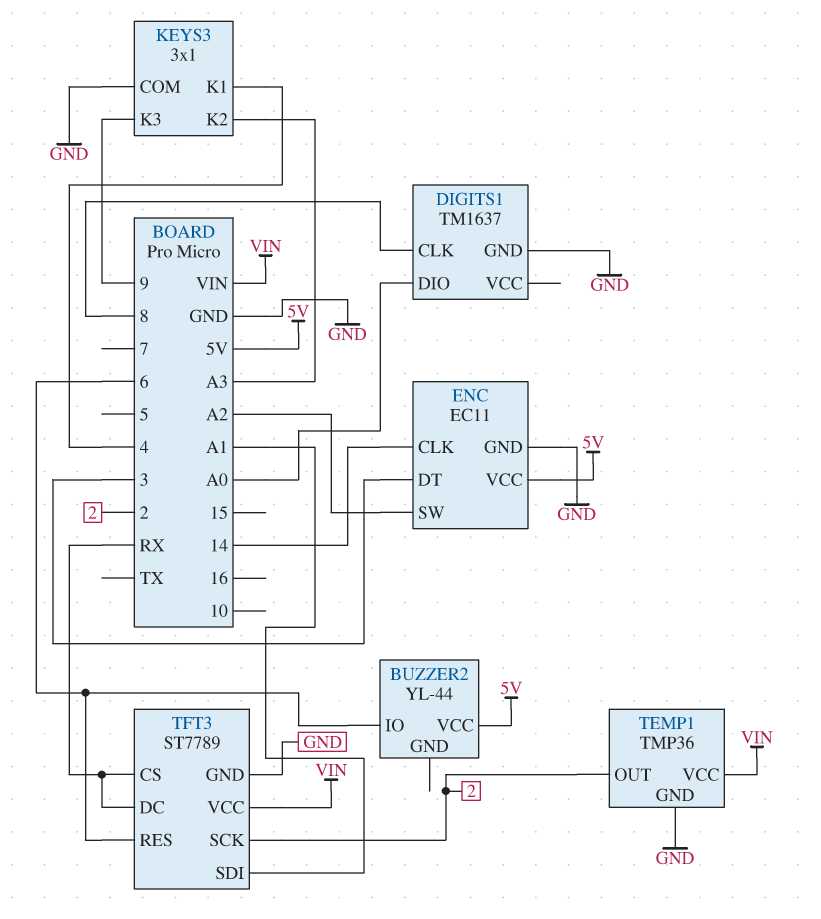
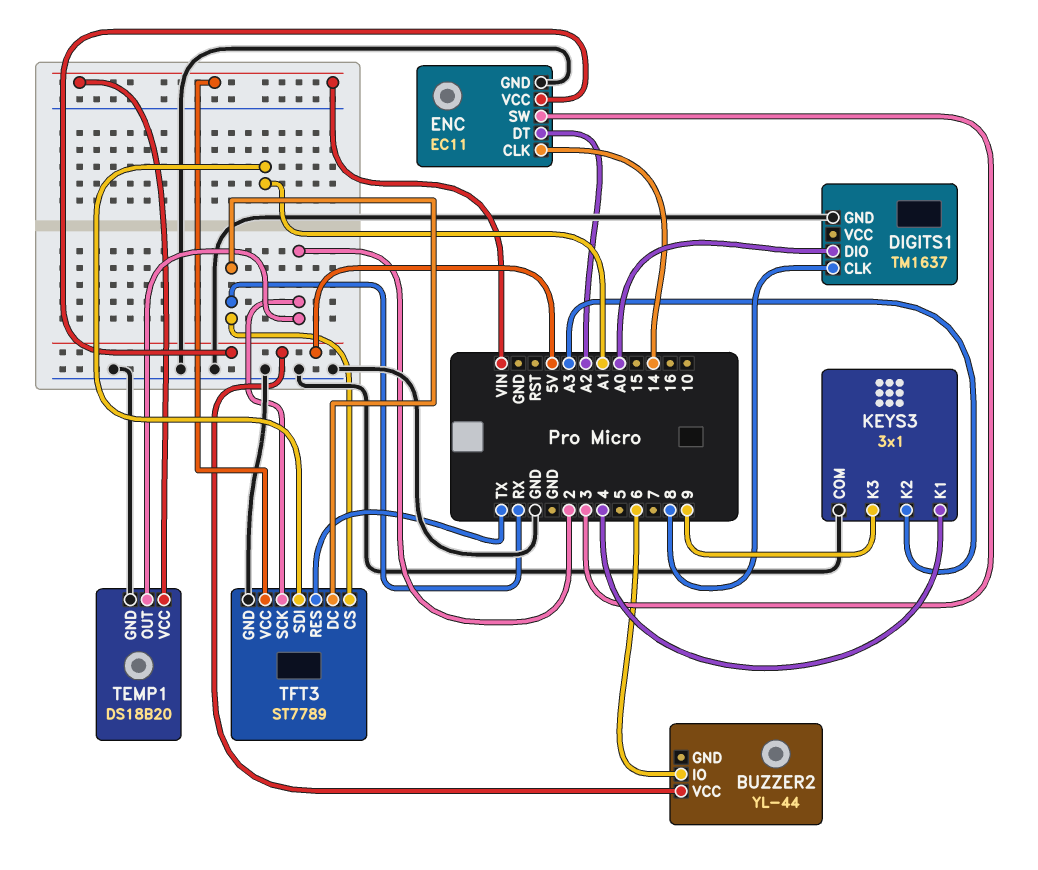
ENC pin DT: 3 -> A2
ENC pin SW: A2 -> 3
TEMP1: TMP36 -> DS18B20
TFT3 pin RES: 6 -> TX

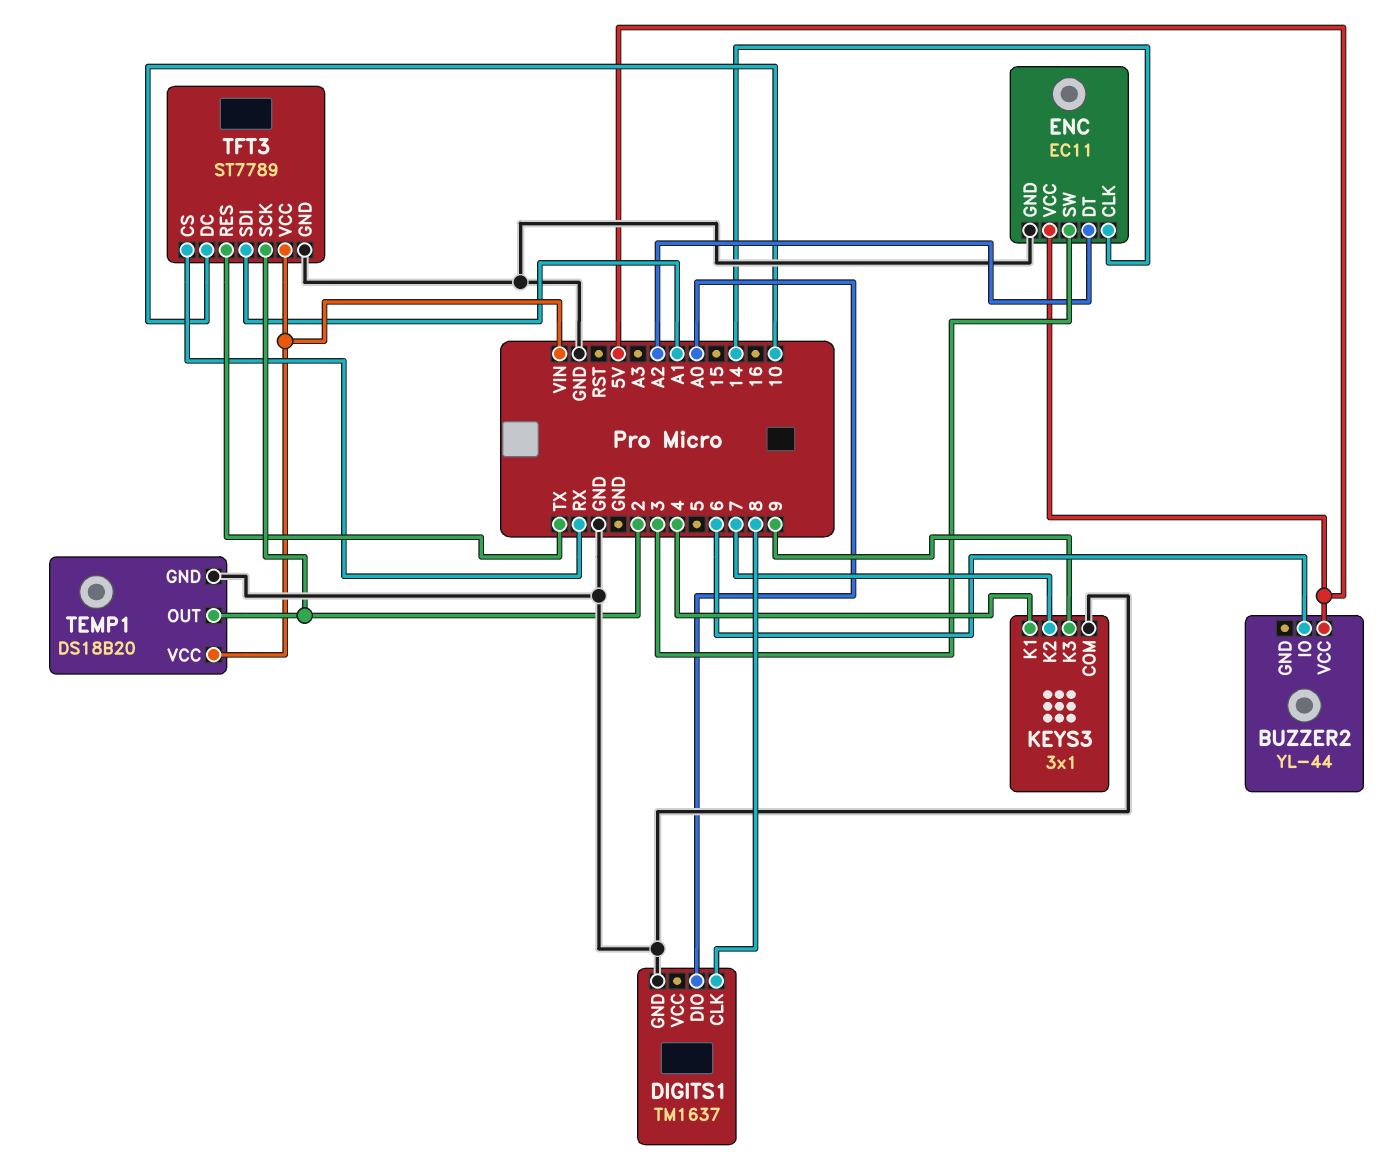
KEYS3 pin K2: A3 -> 7
TFT3 pin DC: RX -> 10

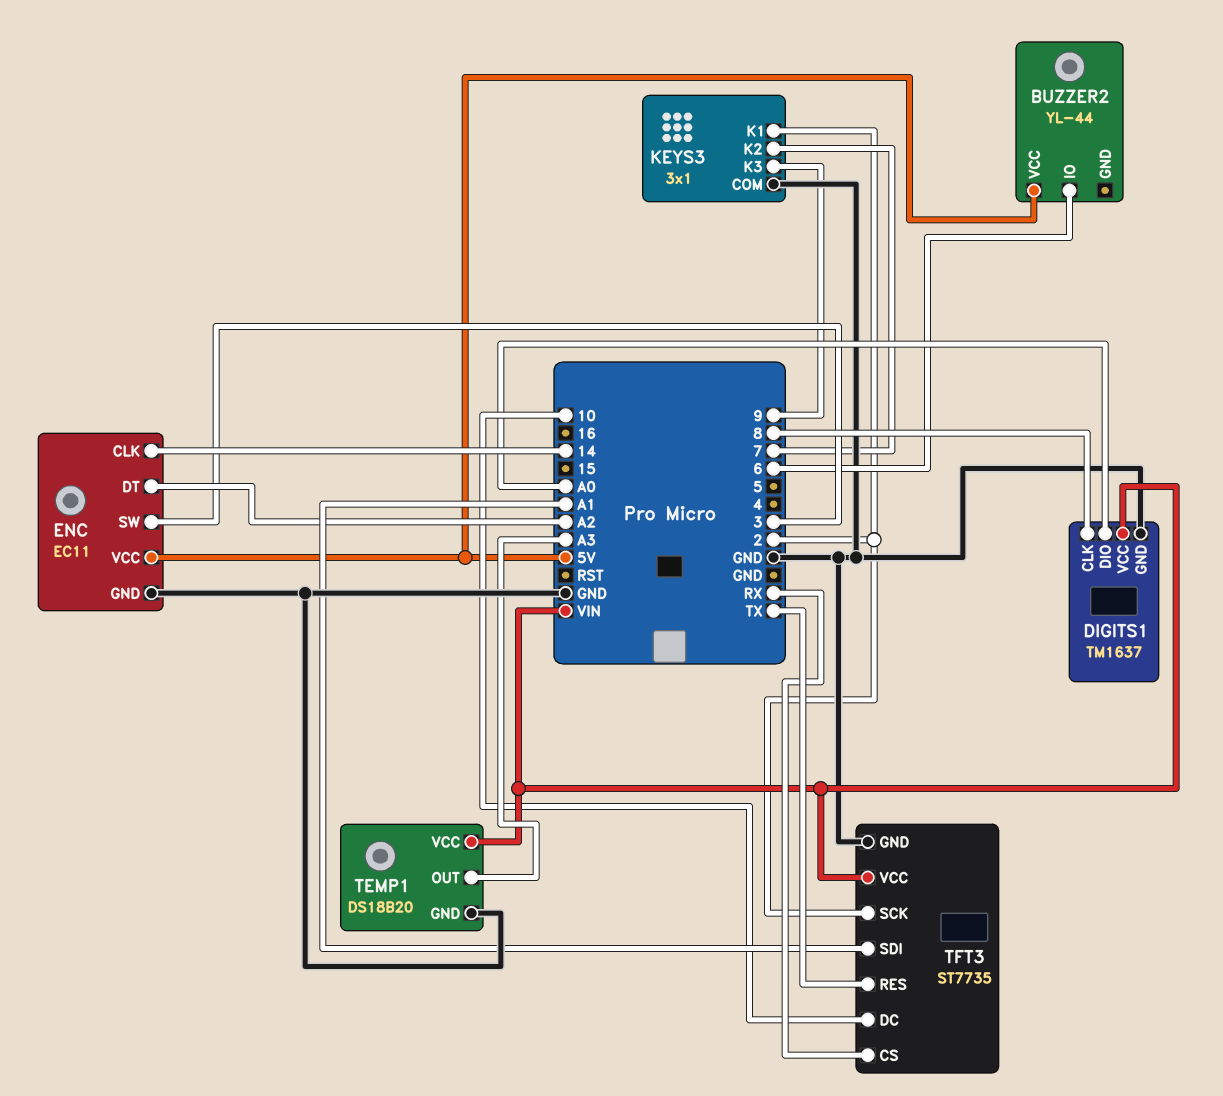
DIGITS1 pin VCC: none -> VIN
KEYS3 pin K1: 4 -> 2
TEMP1 pin OUT: 2 -> A3
TFT3: ST7789 -> ST7735

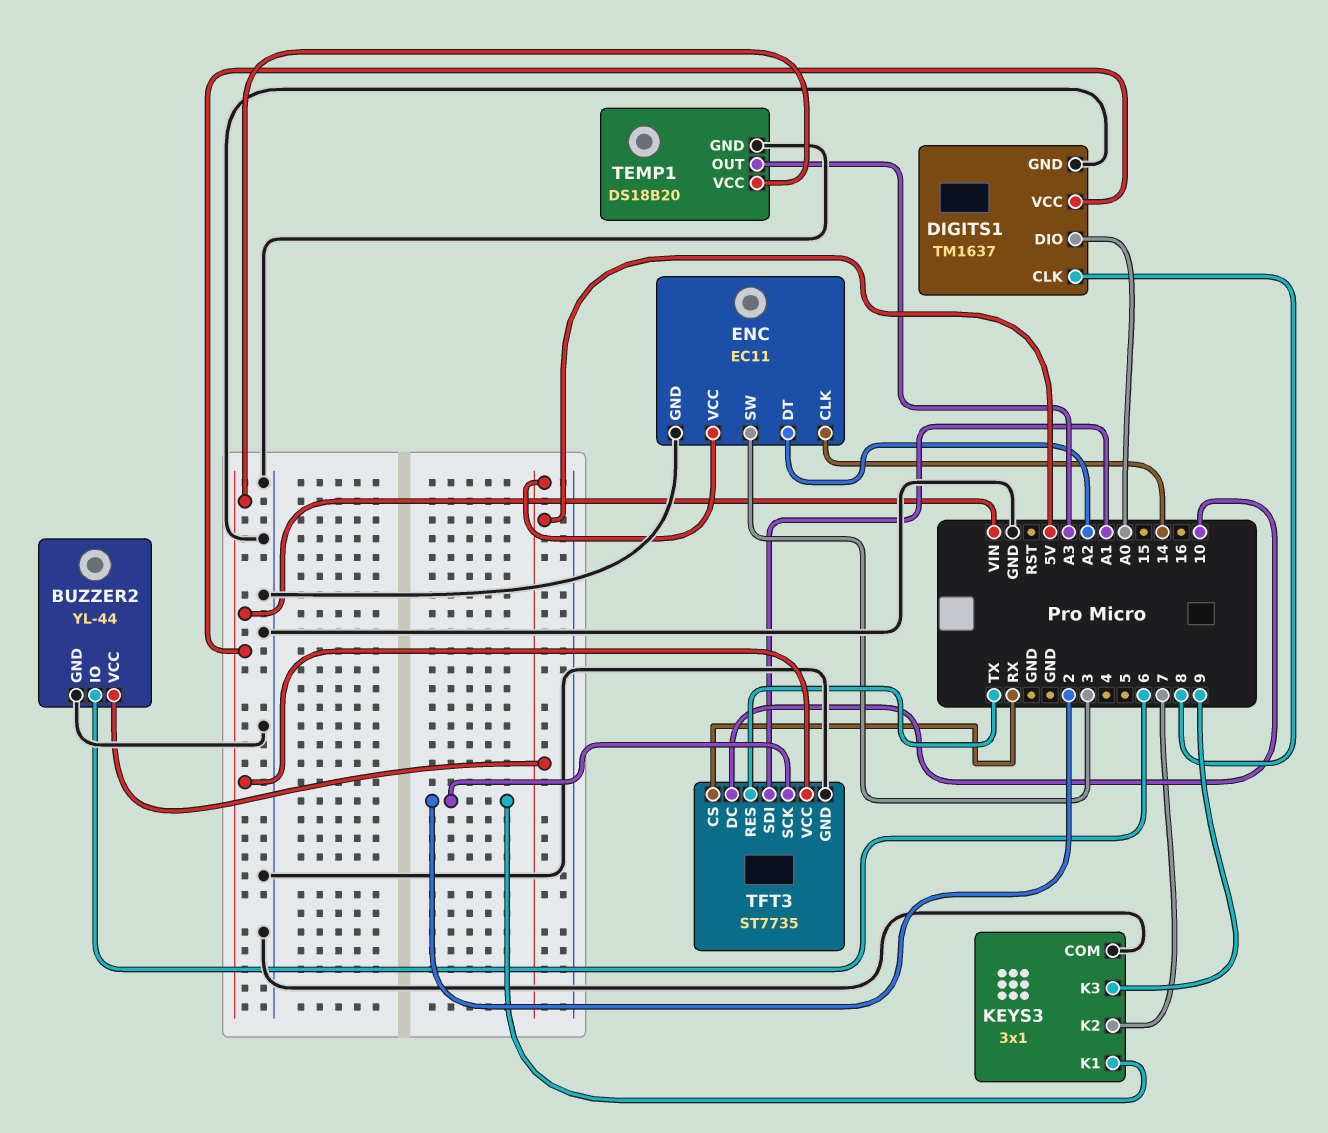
BUZZER2 pin GND: none -> GND

